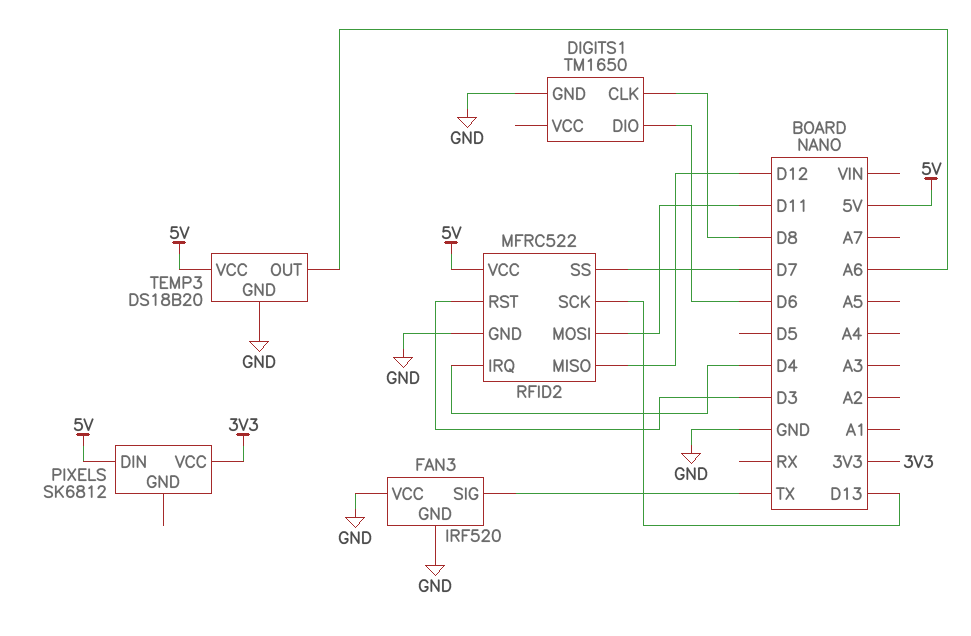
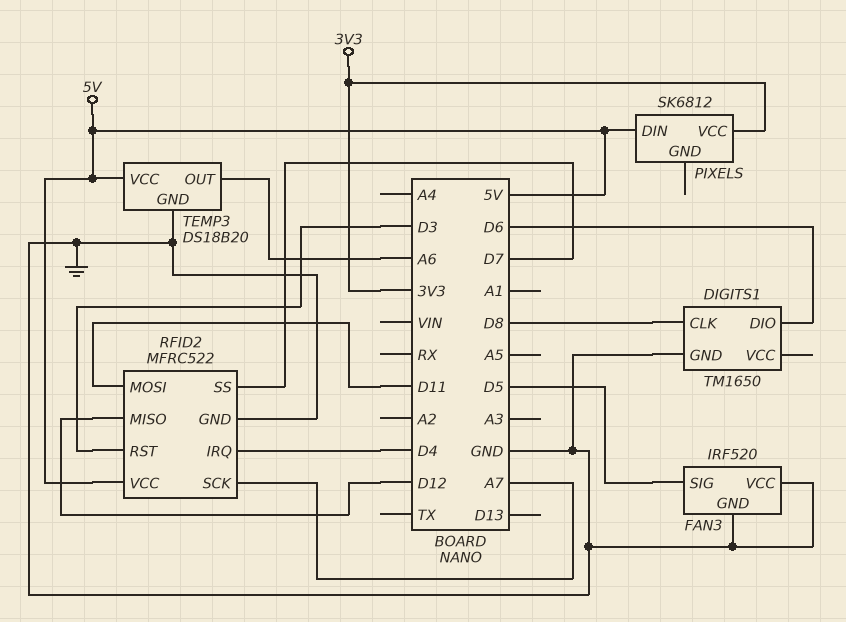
FAN3 pin SIG: TX -> D5
RFID2 pin SCK: D13 -> A7

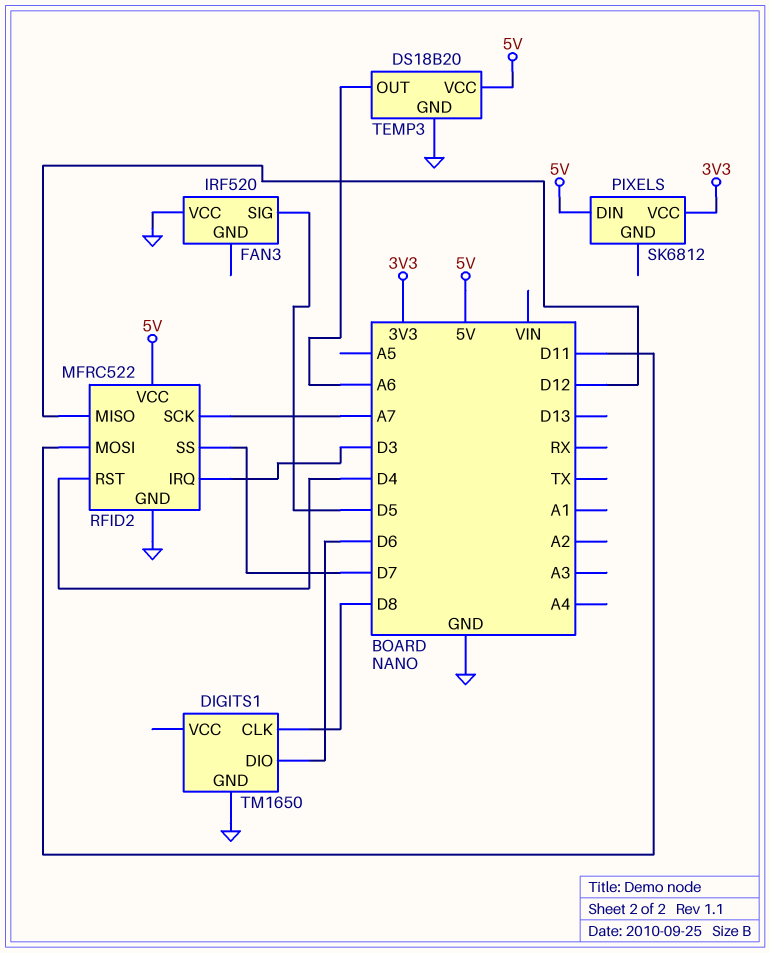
FAN3 pin GND: GND -> none
RFID2 pin IRQ: D4 -> D3
RFID2 pin RST: D3 -> D4

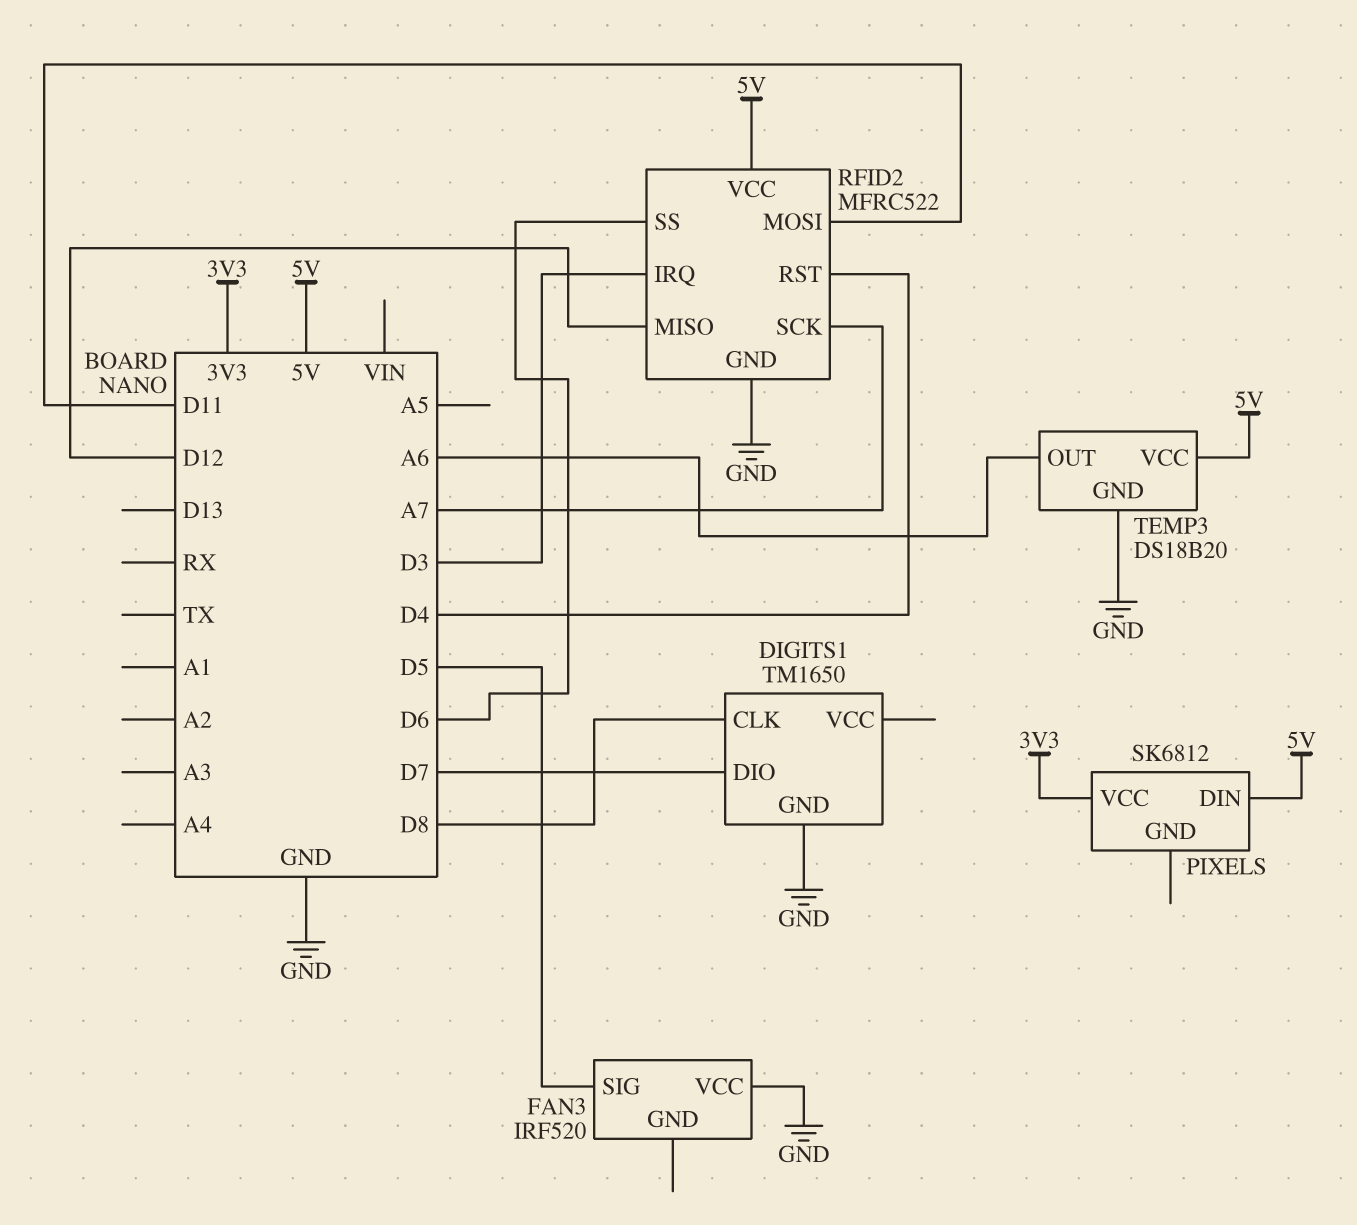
DIGITS1 pin DIO: D6 -> D7
RFID2 pin SS: D7 -> D6

